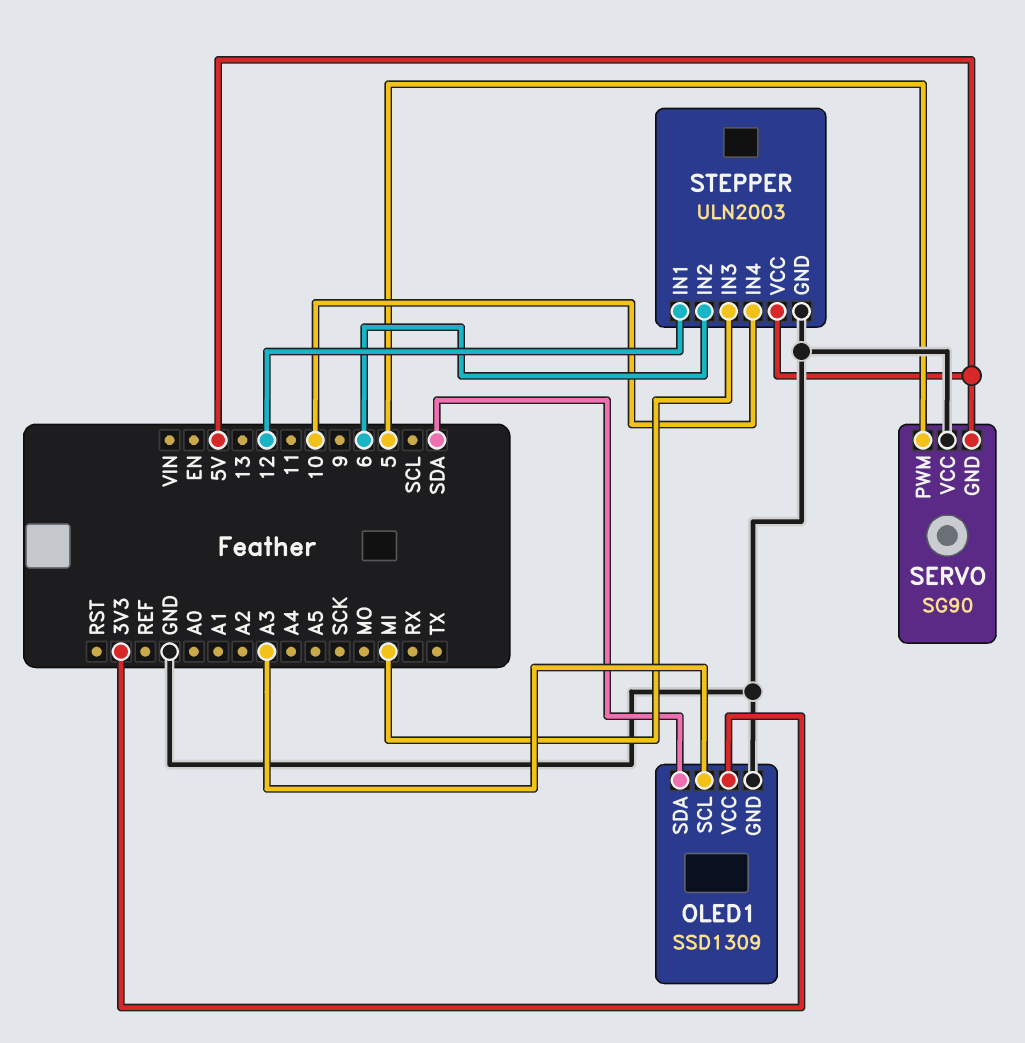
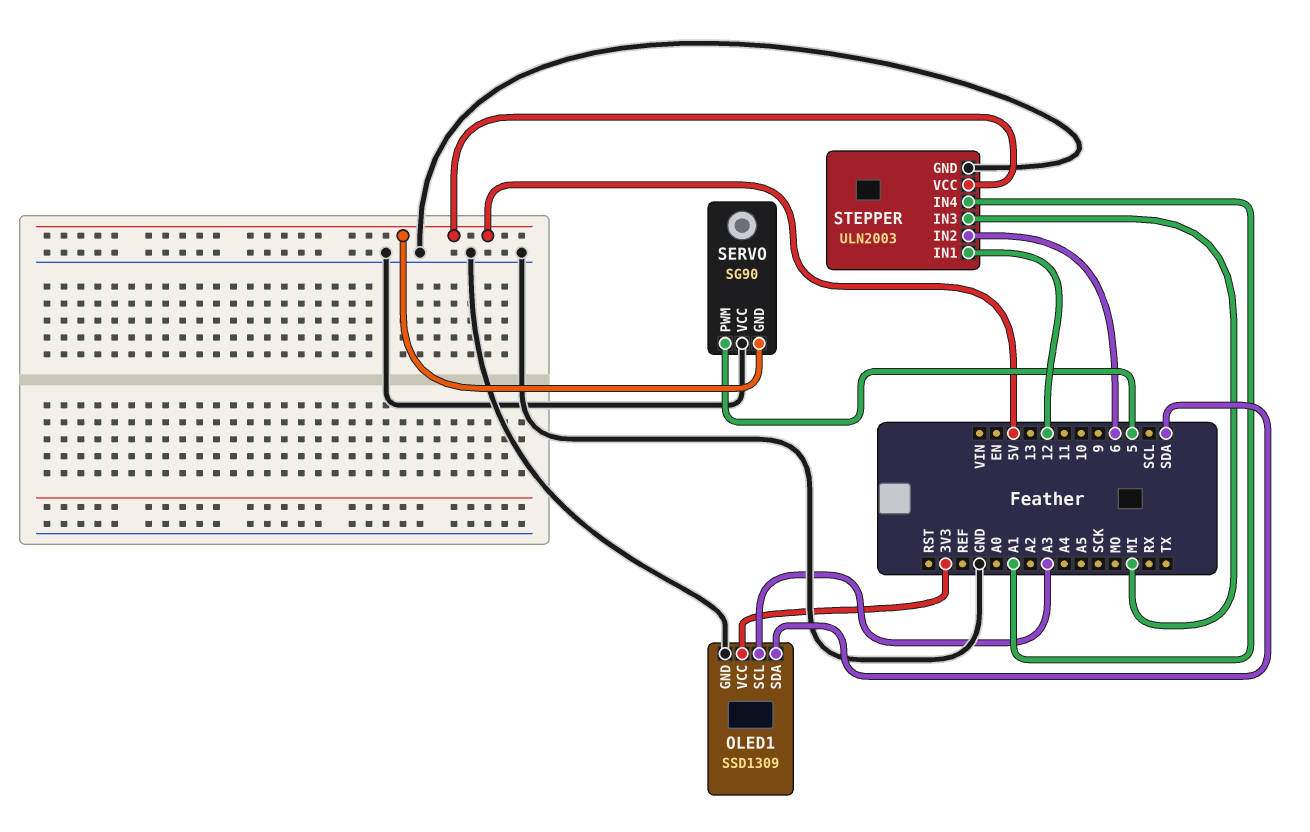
STEPPER pin IN4: 10 -> A1

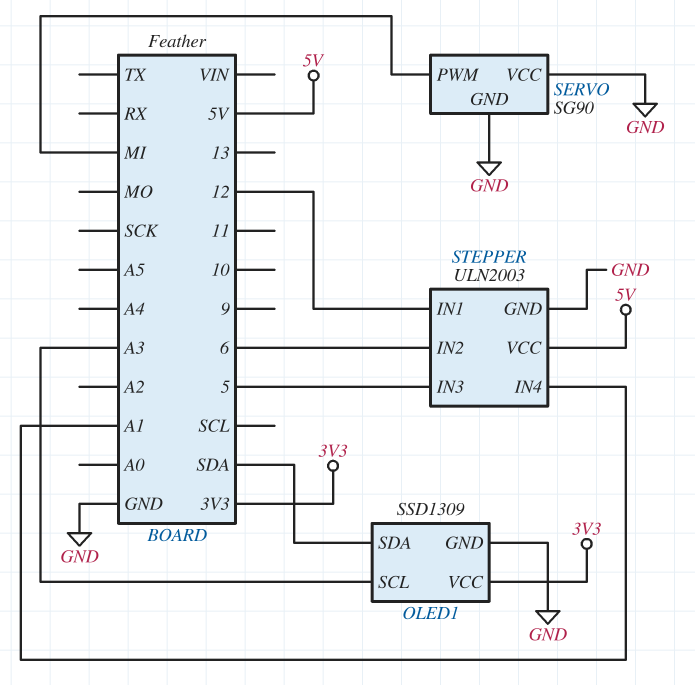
SERVO pin GND: 5V -> GND
SERVO pin PWM: 5 -> MI
STEPPER pin IN3: MI -> 5

